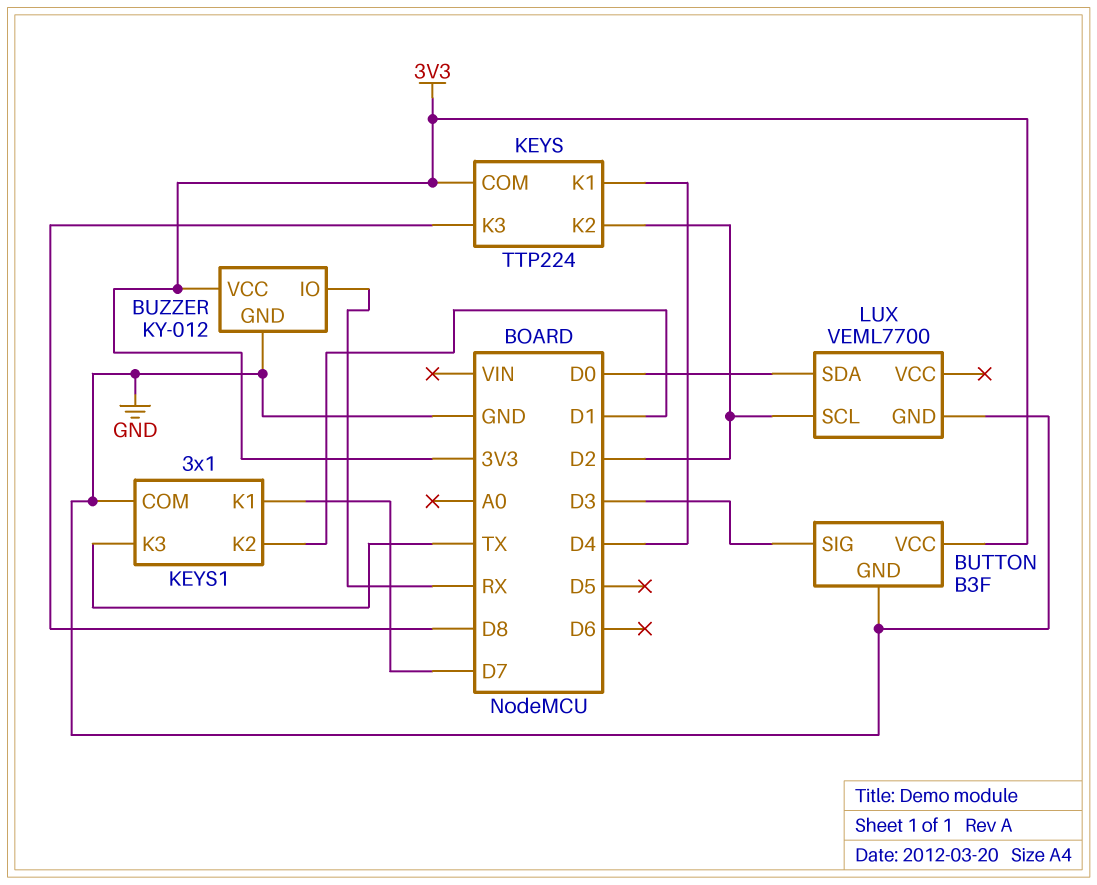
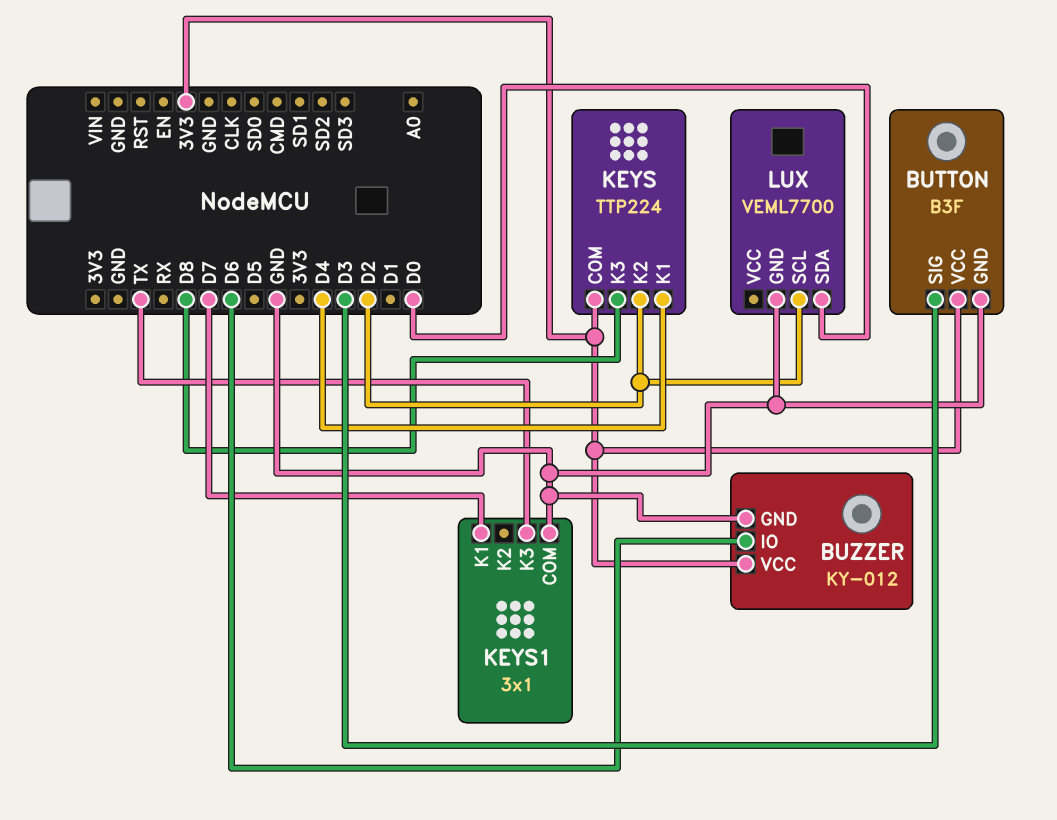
BUZZER pin IO: RX -> D6
KEYS1 pin K2: D1 -> none

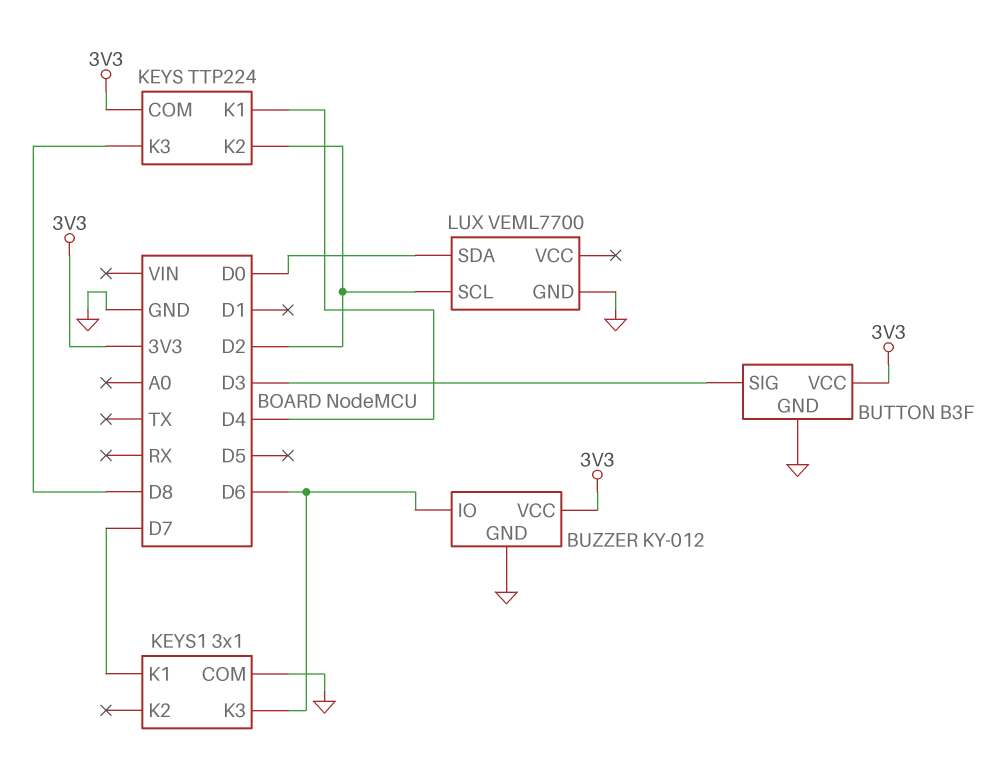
KEYS1 pin K3: TX -> D6

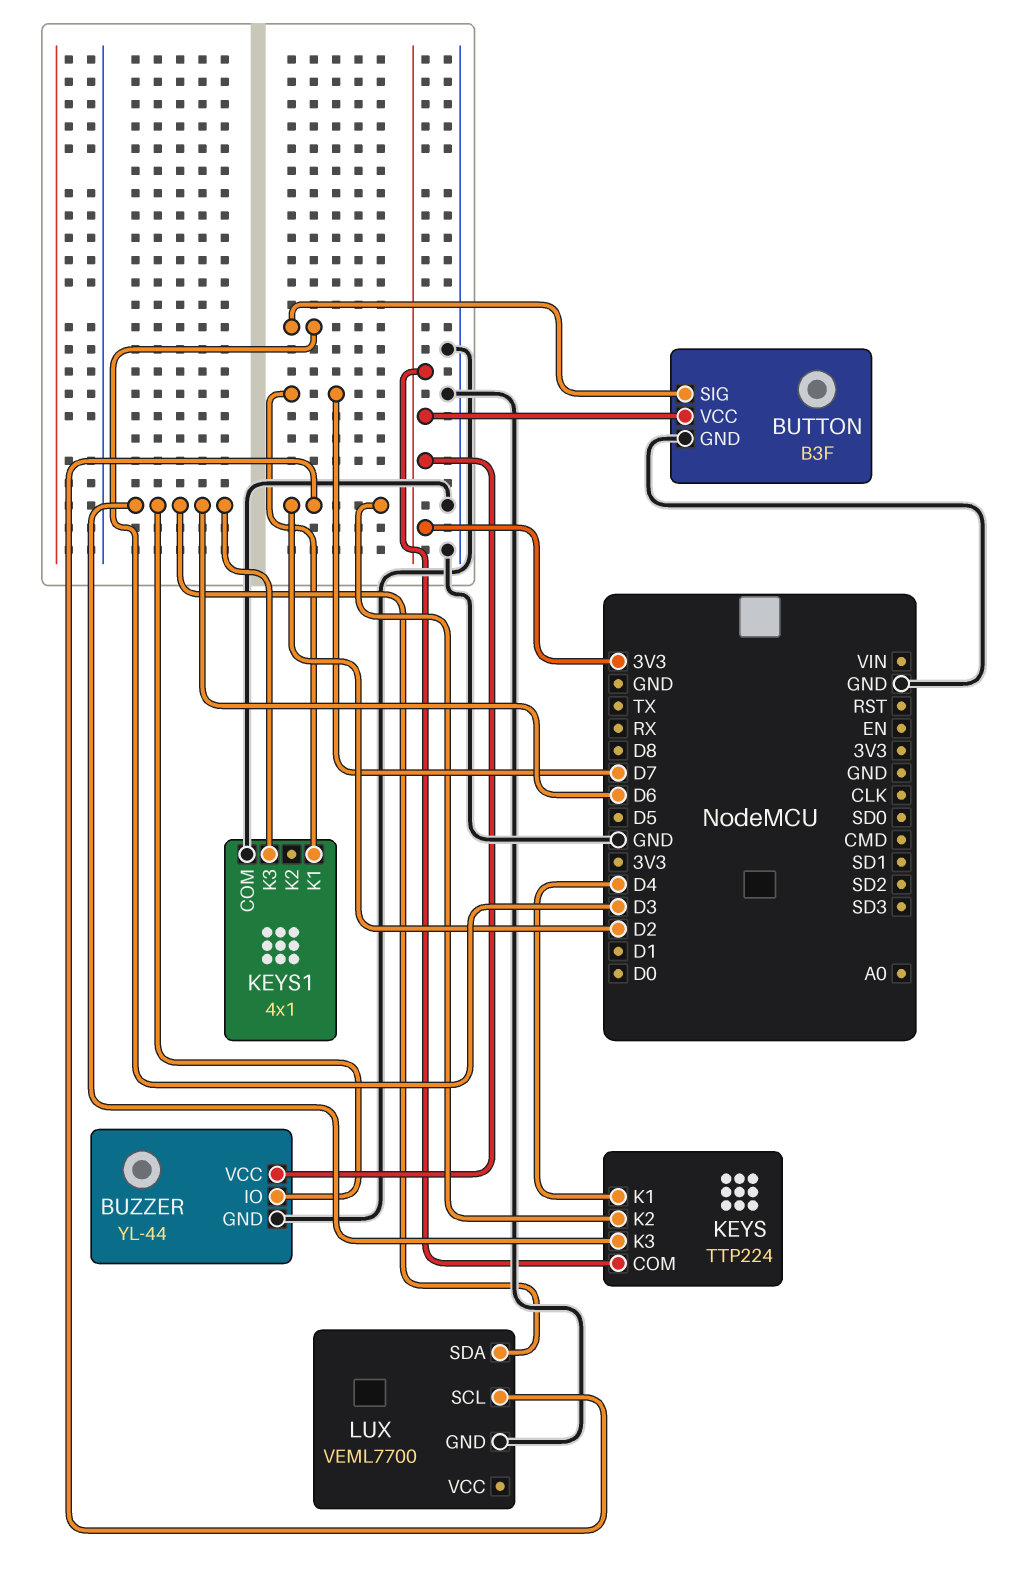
BUZZER: KY-012 -> YL-44
KEYS pin K3: D8 -> D6
KEYS1: 3x1 -> 4x1
LUX pin SDA: D0 -> D6

